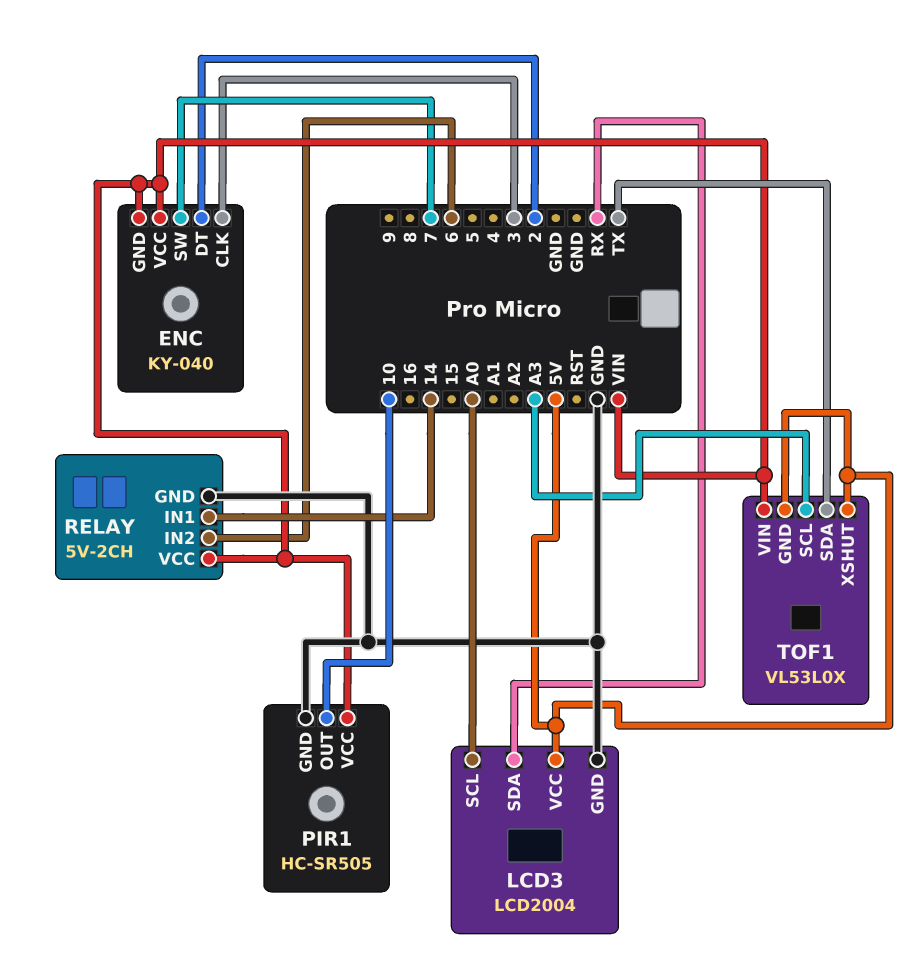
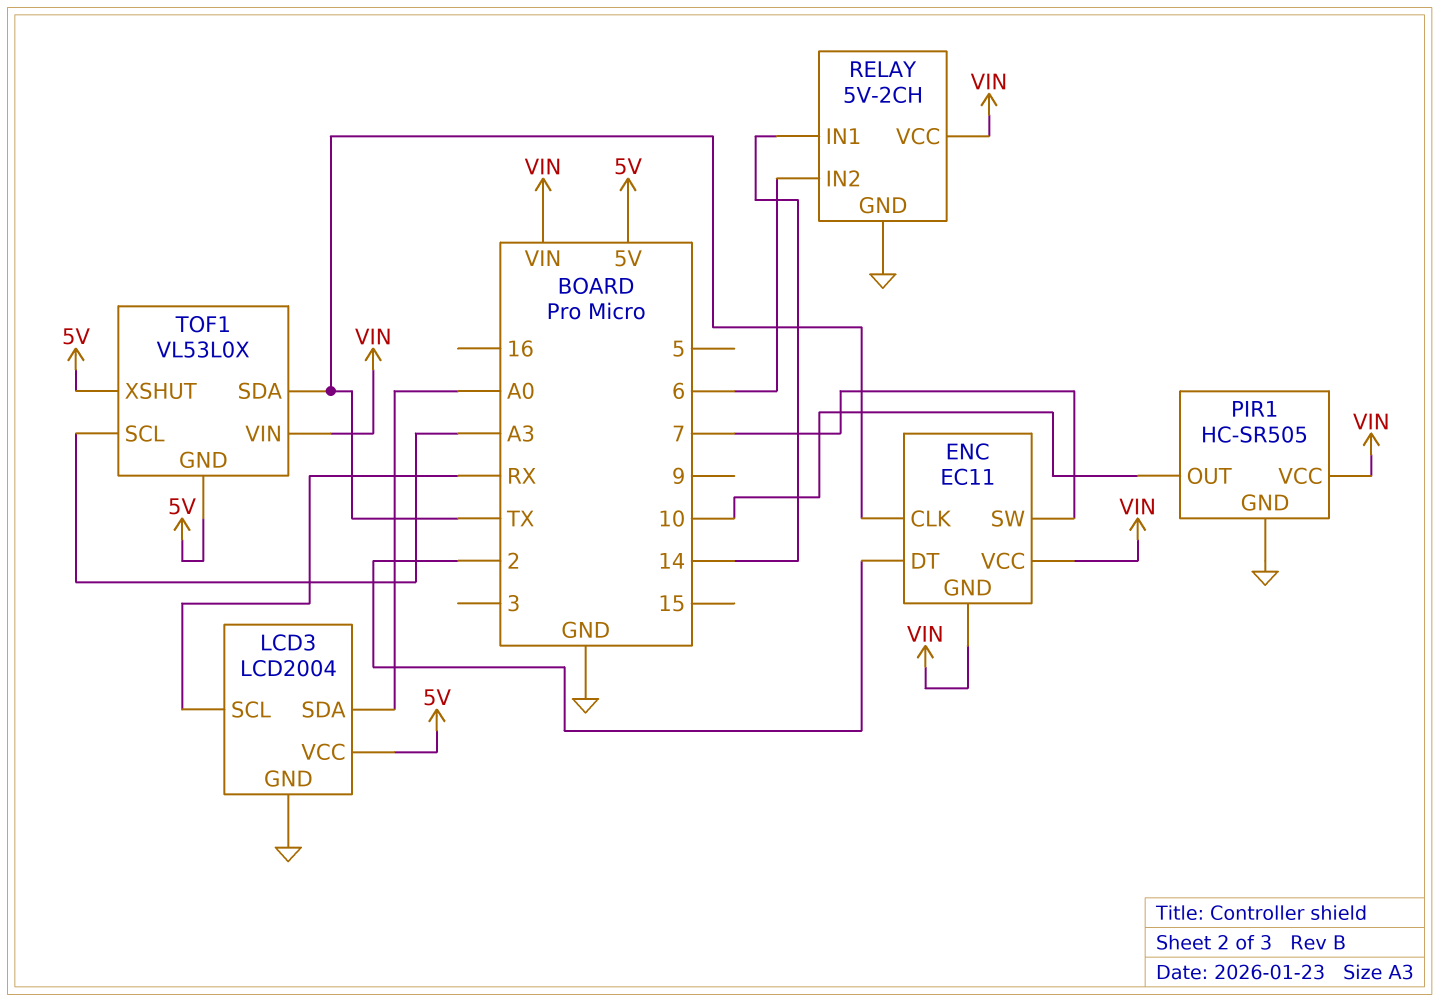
ENC: KY-040 -> EC11
ENC pin CLK: 3 -> TX
LCD3 pin SCL: A0 -> RX
LCD3 pin SDA: RX -> A0

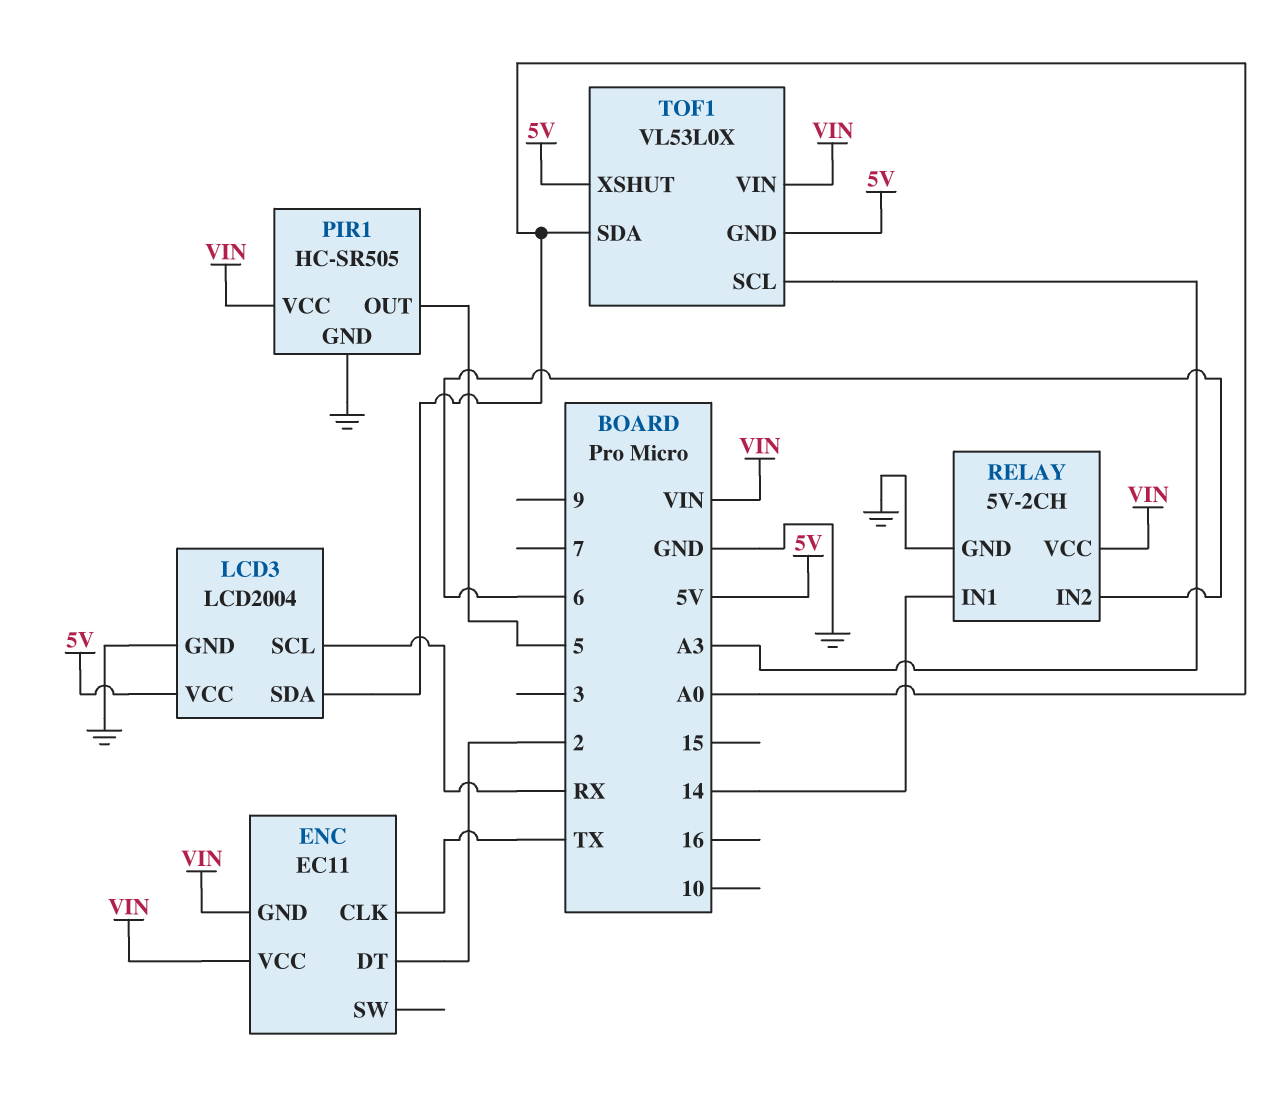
ENC pin SW: 7 -> none
PIR1 pin OUT: 10 -> 5
TOF1 pin SDA: TX -> A0

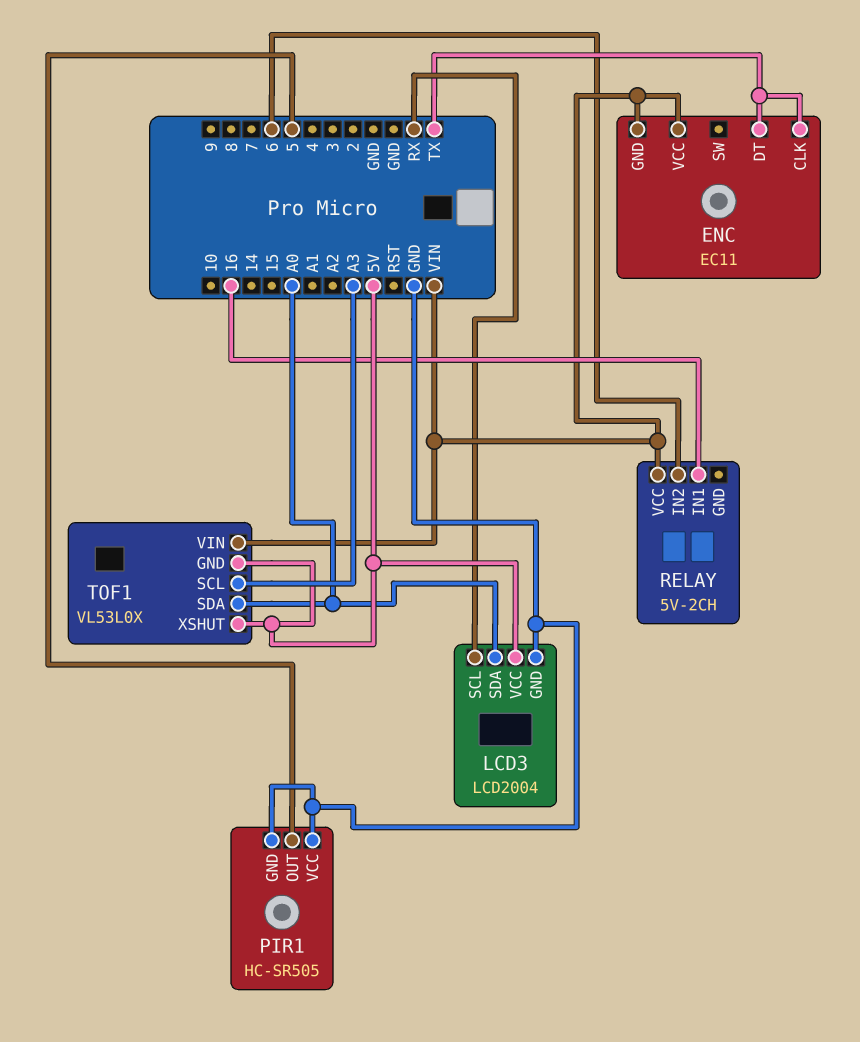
ENC pin DT: 2 -> TX
PIR1 pin VCC: VIN -> GND
RELAY pin GND: GND -> none
RELAY pin IN1: 14 -> 16

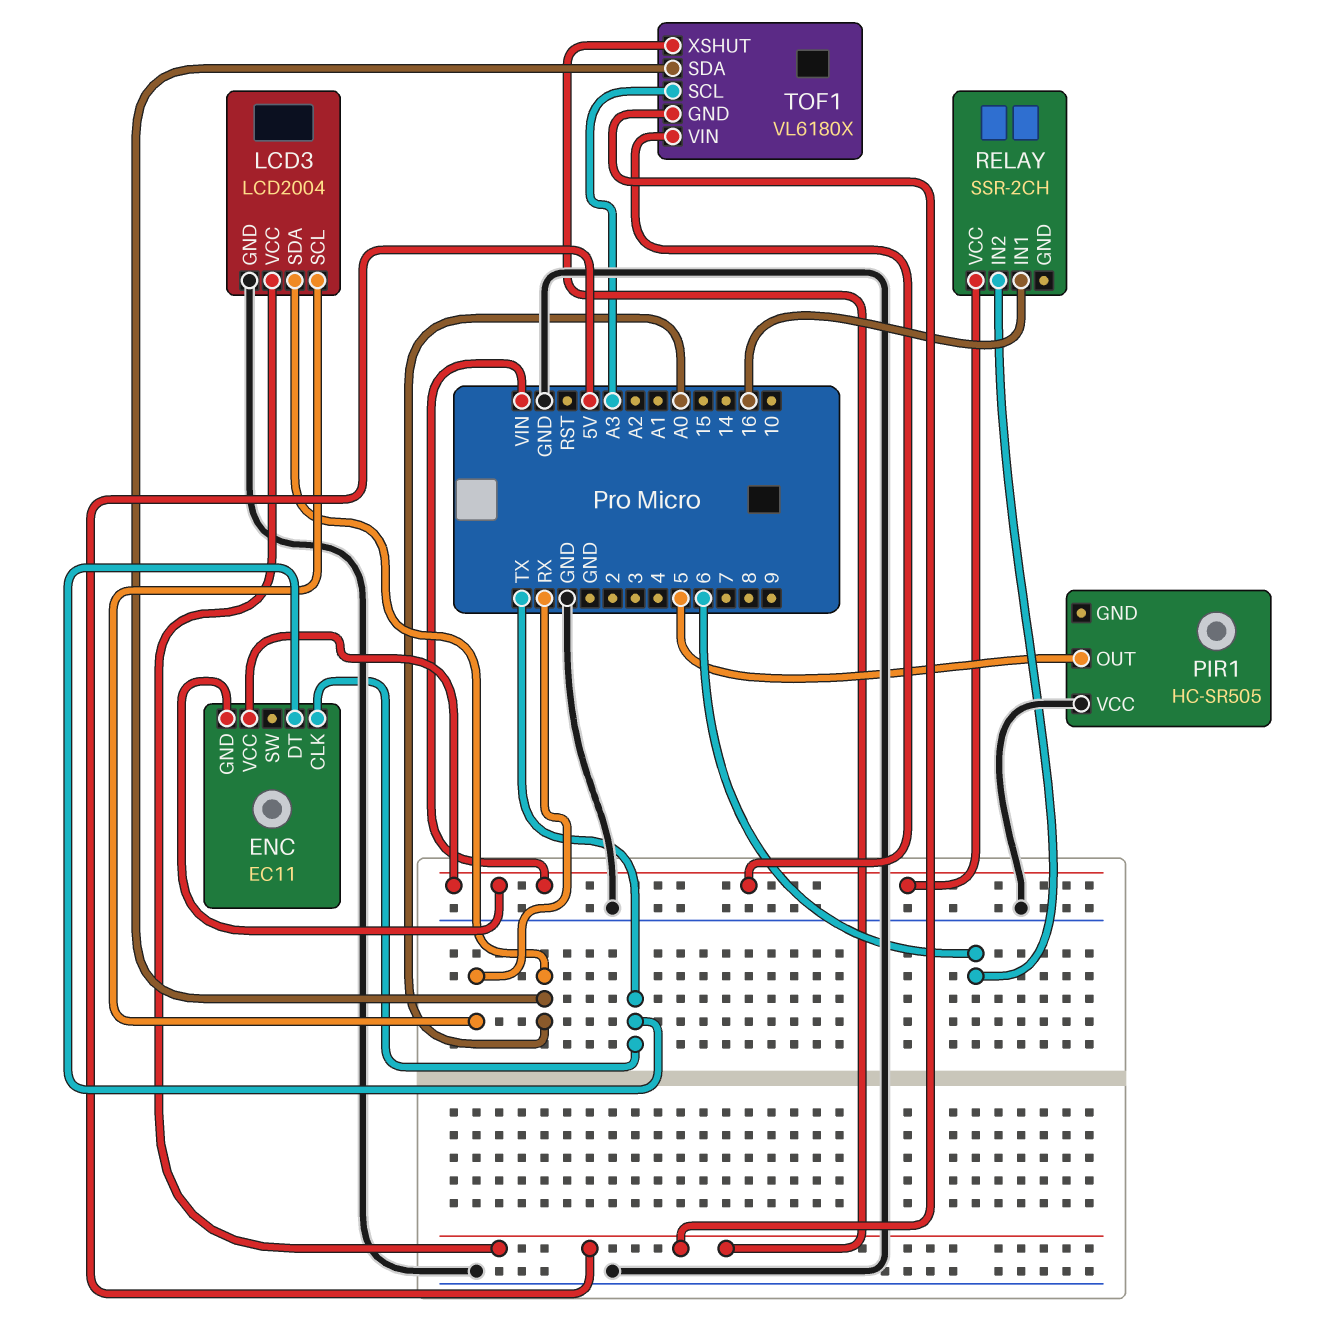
PIR1 pin GND: GND -> none
RELAY: 5V-2CH -> SSR-2CH
TOF1: VL53L0X -> VL6180X

